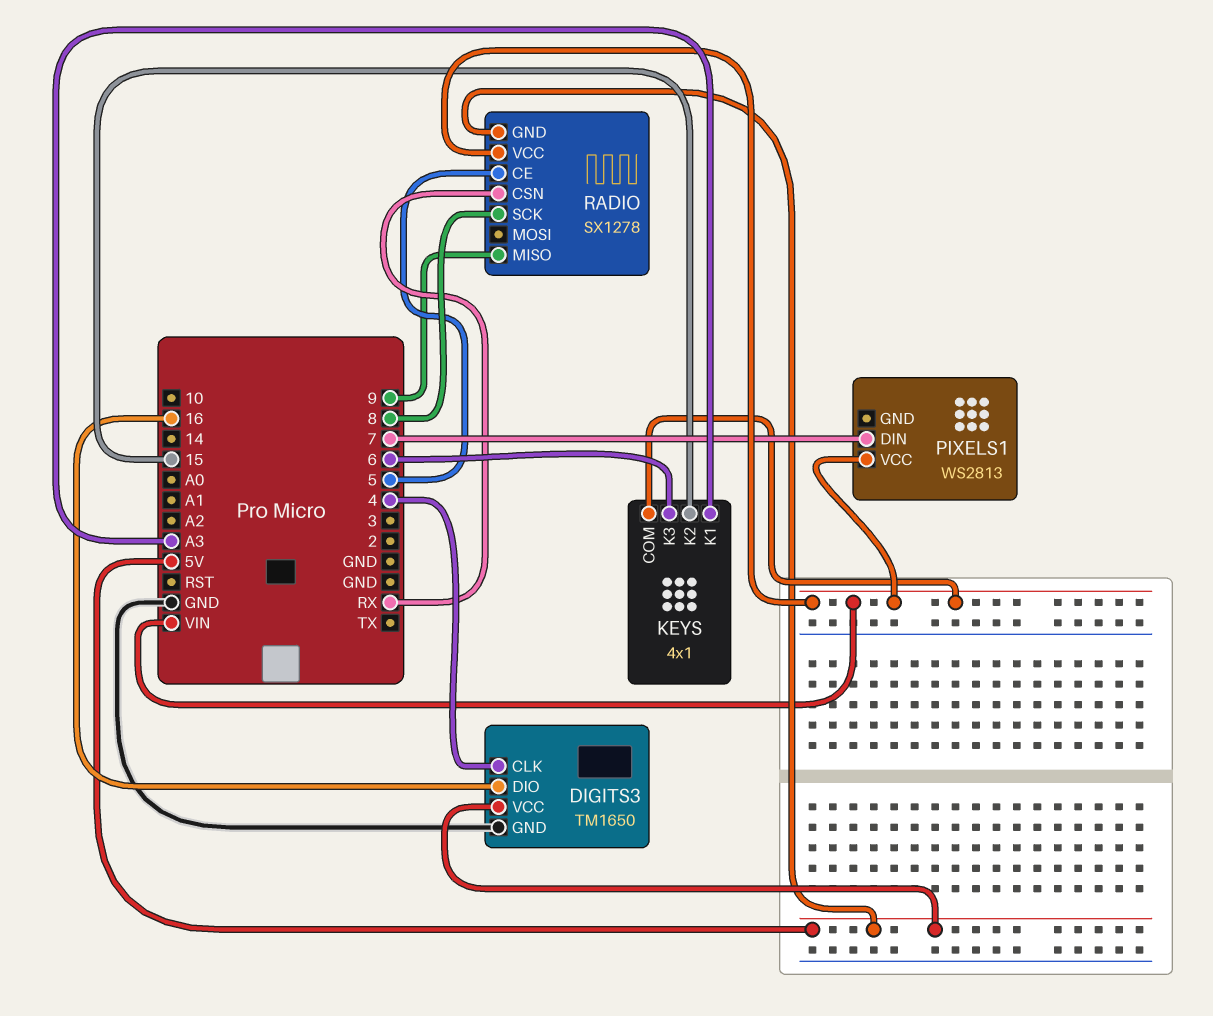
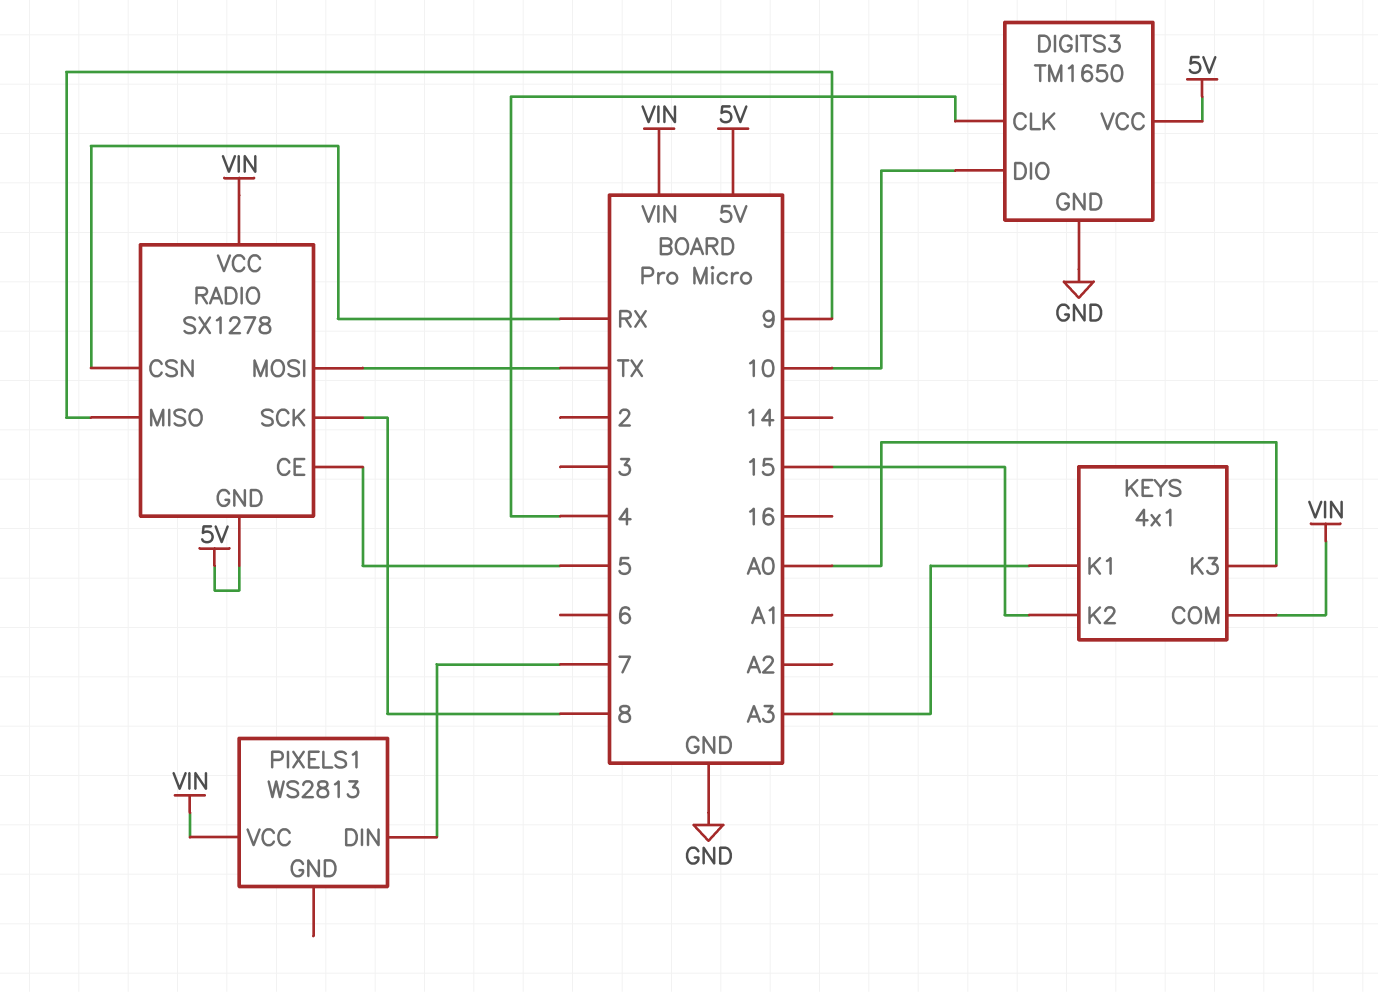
DIGITS3 pin DIO: 16 -> 10
KEYS pin K3: 6 -> A0
RADIO pin MOSI: none -> TX

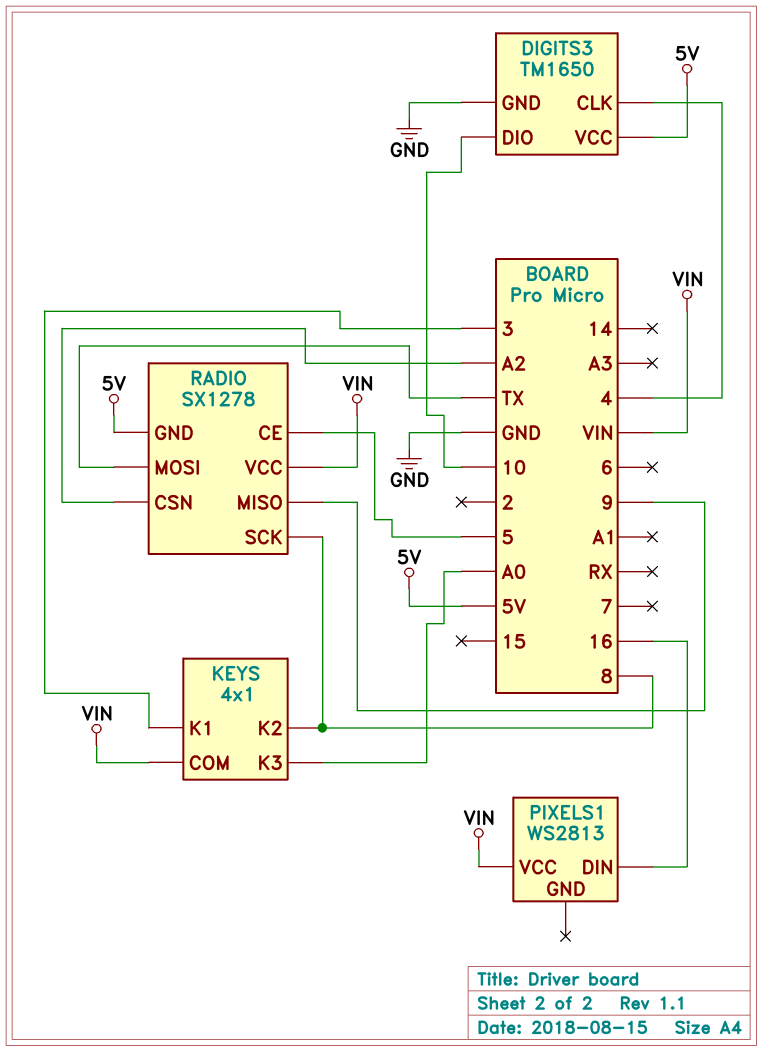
KEYS pin K1: A3 -> 3
KEYS pin K2: 15 -> 8
PIXELS1 pin DIN: 7 -> 16
RADIO pin CSN: RX -> A2

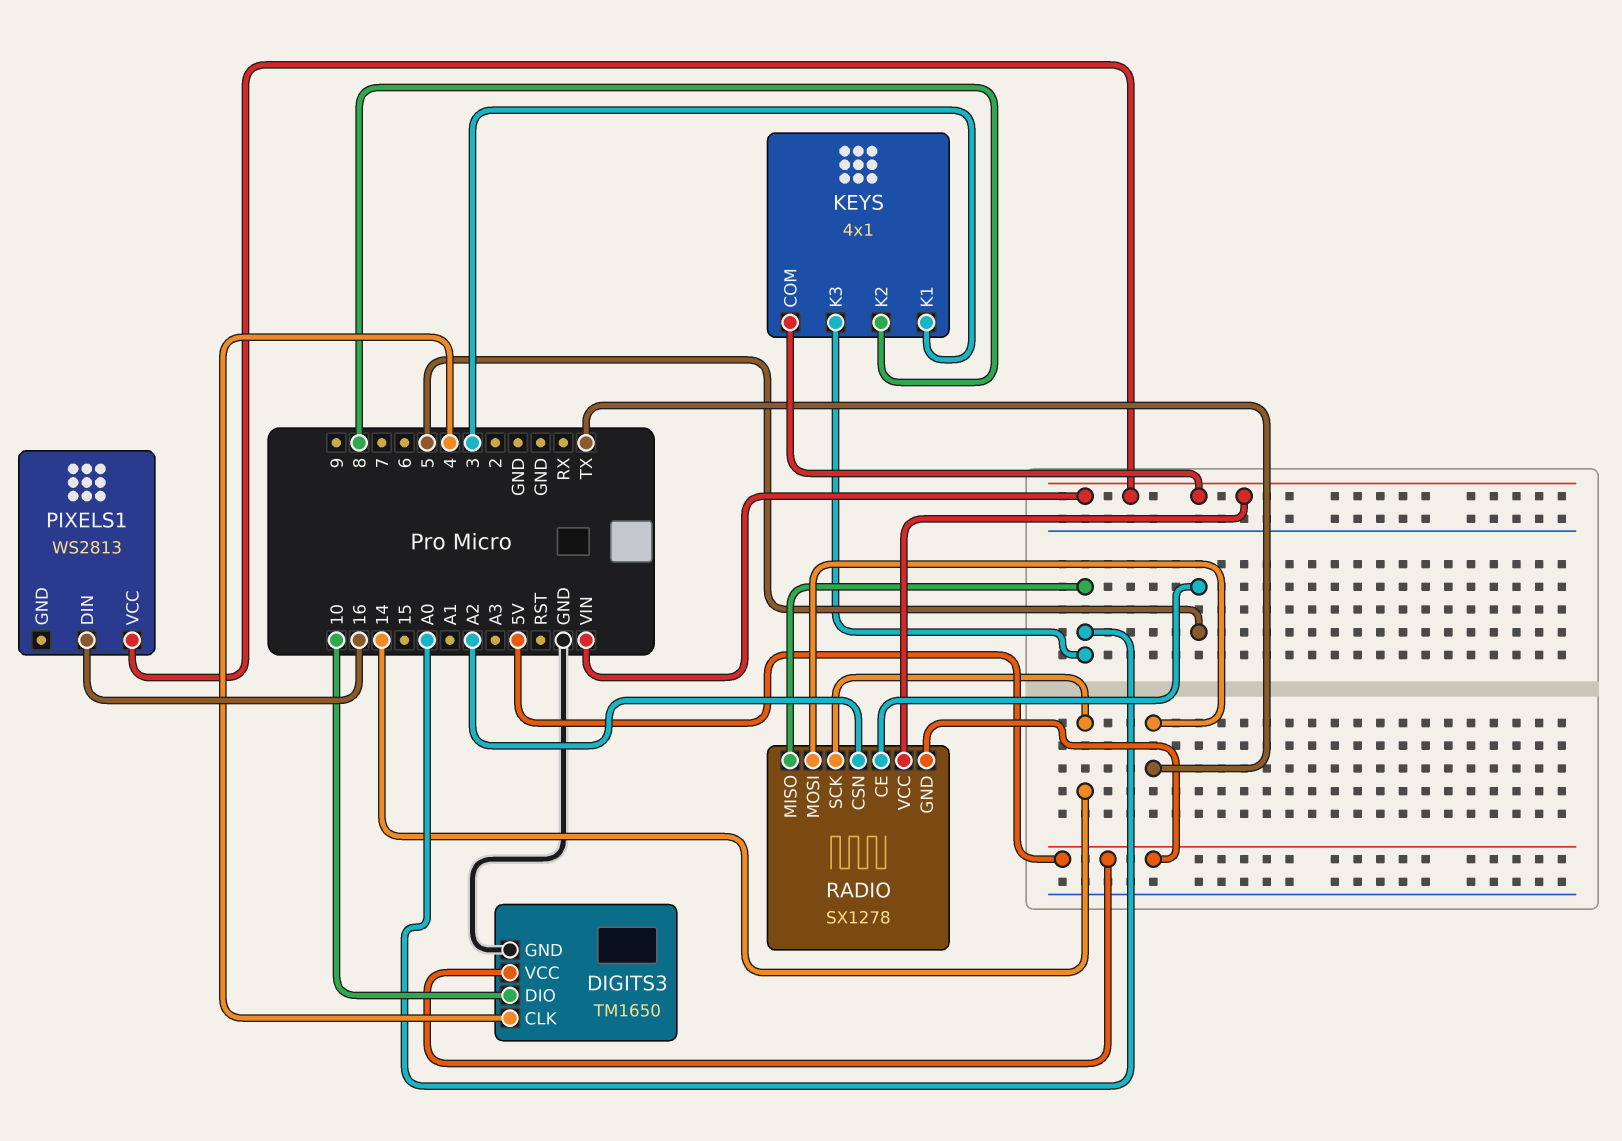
RADIO pin MISO: 9 -> A0
RADIO pin SCK: 8 -> 14

